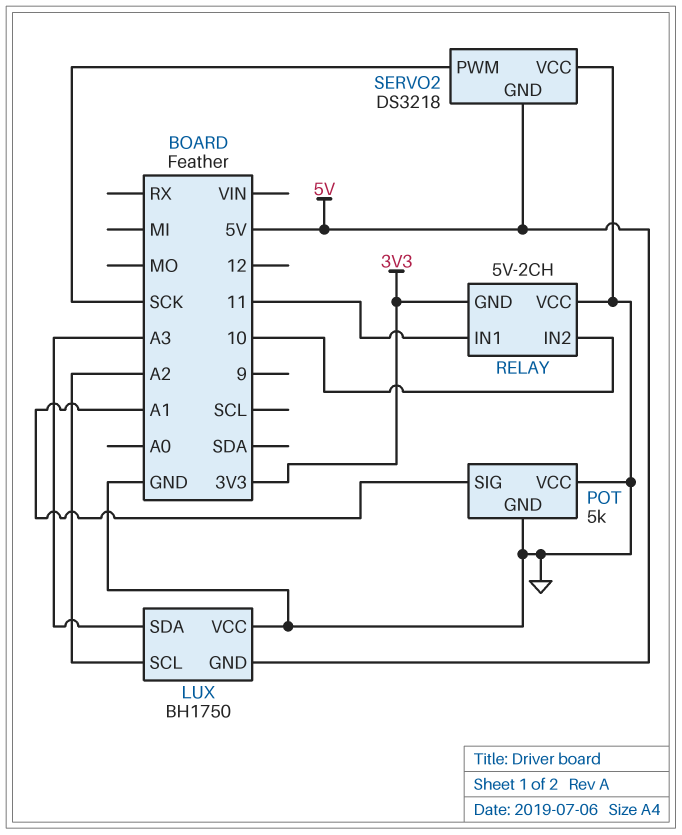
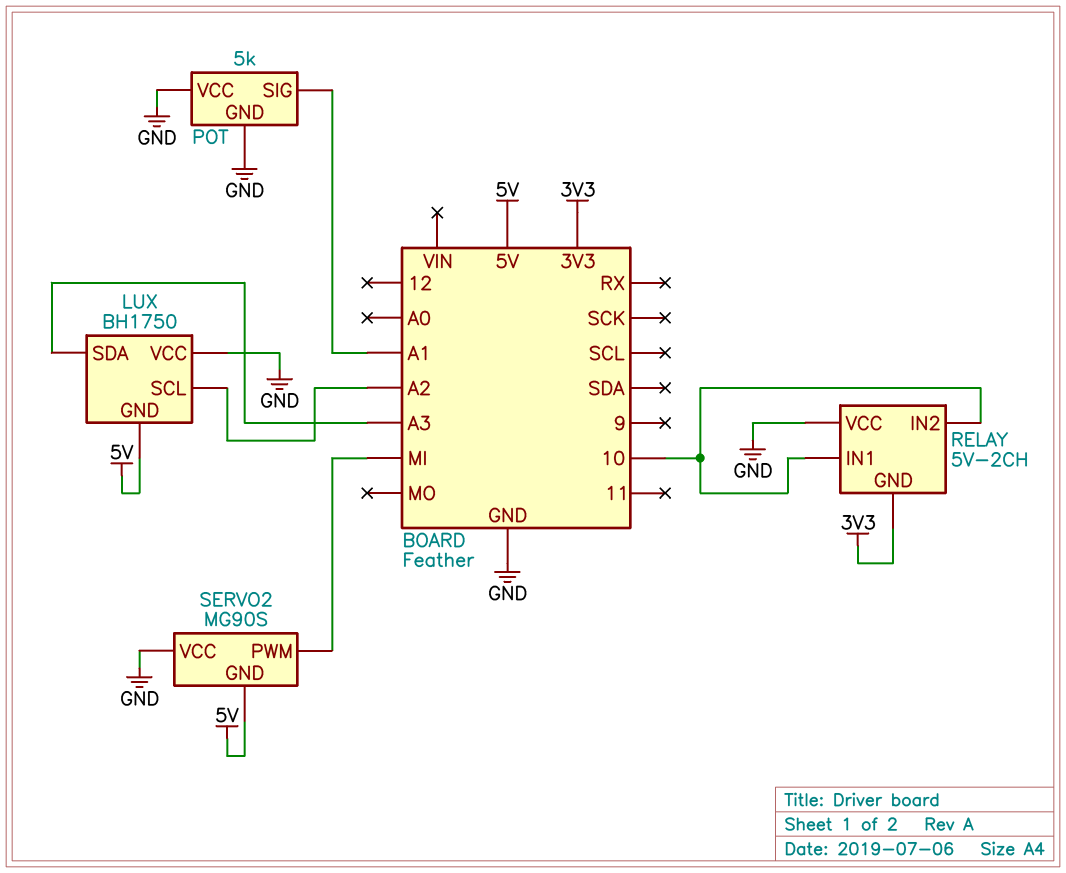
RELAY pin IN1: 11 -> 10
SERVO2: DS3218 -> MG90S
SERVO2 pin PWM: SCK -> MI

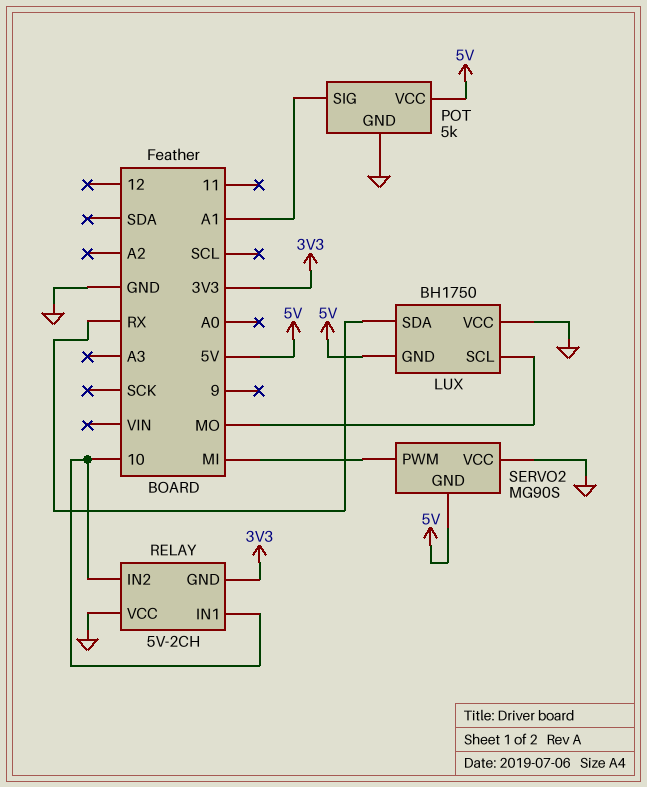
LUX pin SCL: A2 -> MO
LUX pin SDA: A3 -> RX
POT pin VCC: GND -> 5V

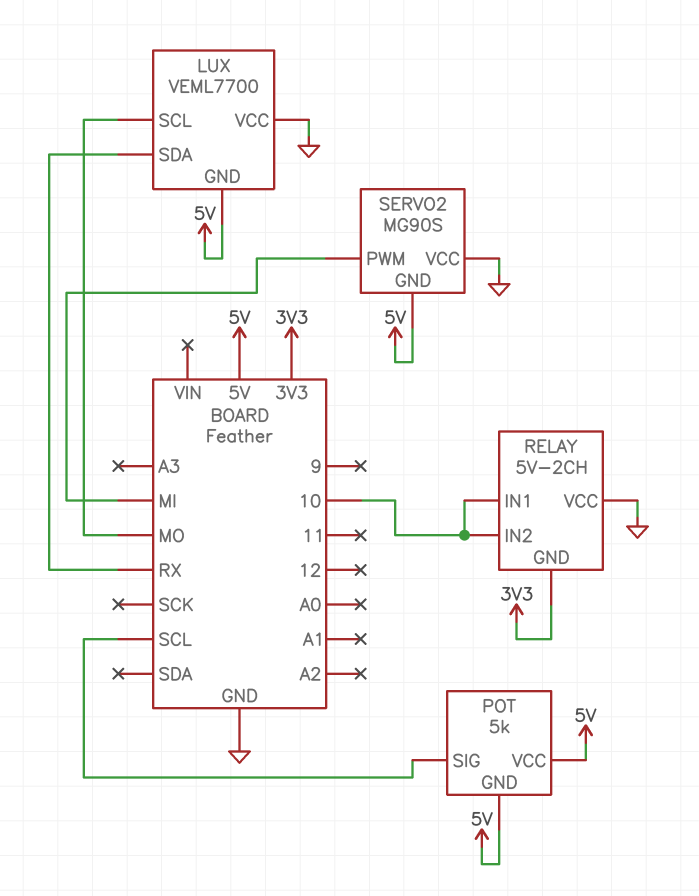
LUX: BH1750 -> VEML7700
POT pin GND: GND -> 5V
POT pin SIG: A1 -> SCL

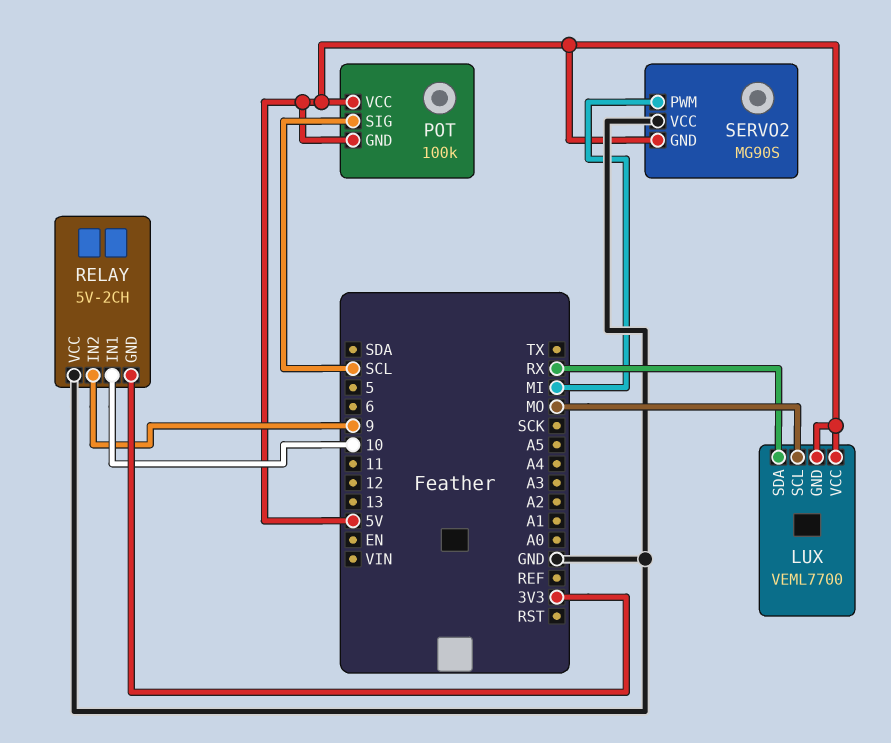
LUX pin VCC: GND -> 5V
POT: 5k -> 100k
RELAY pin IN2: 10 -> 9

